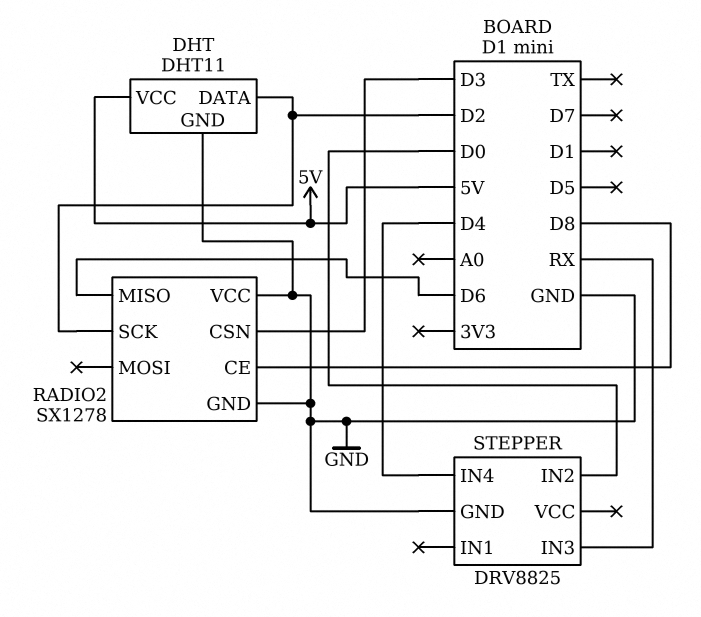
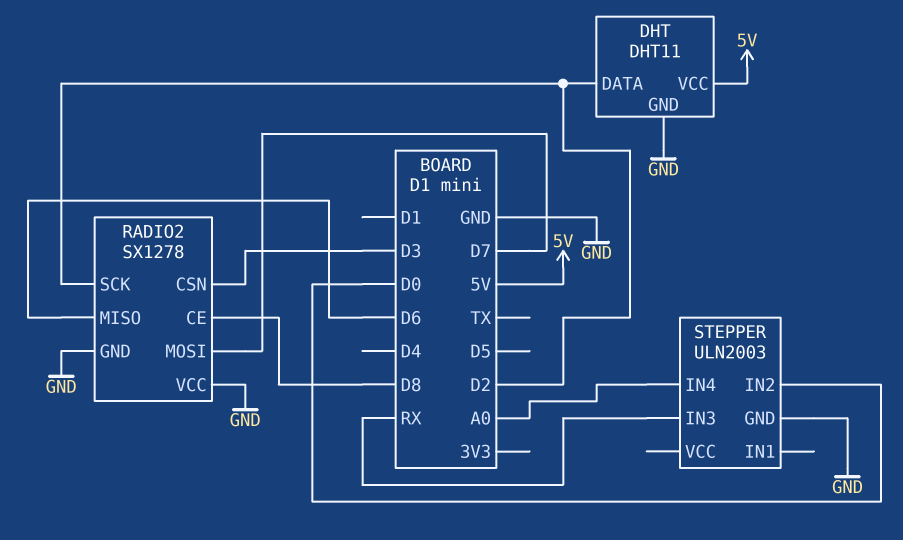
RADIO2 pin MOSI: none -> D7
STEPPER: DRV8825 -> ULN2003
STEPPER pin IN4: D4 -> A0

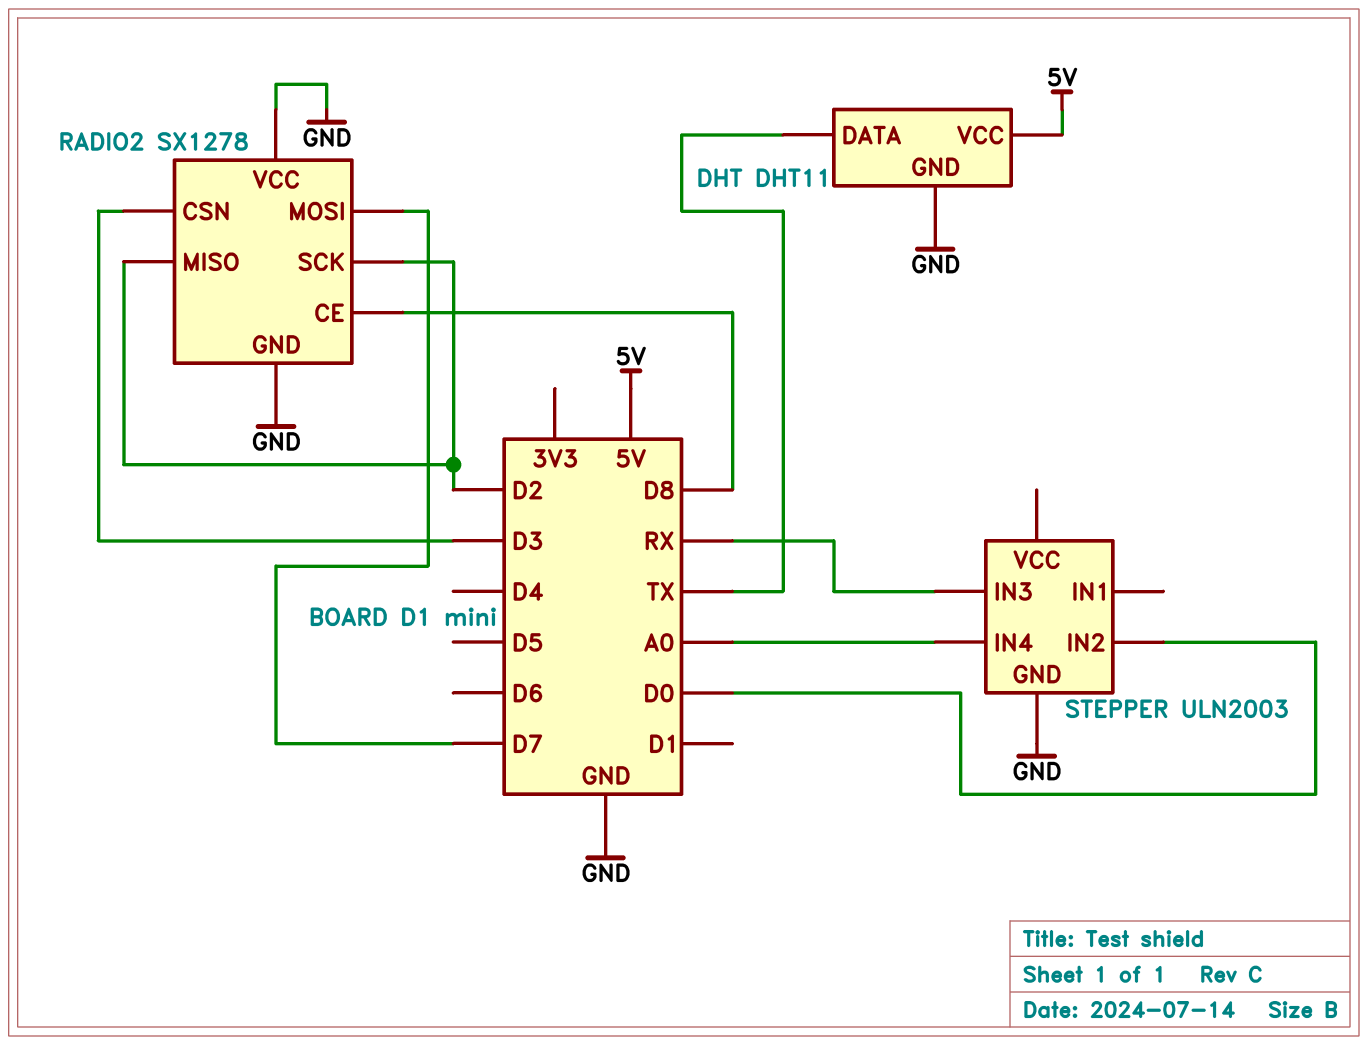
DHT pin DATA: D2 -> TX
RADIO2 pin MISO: D6 -> D2

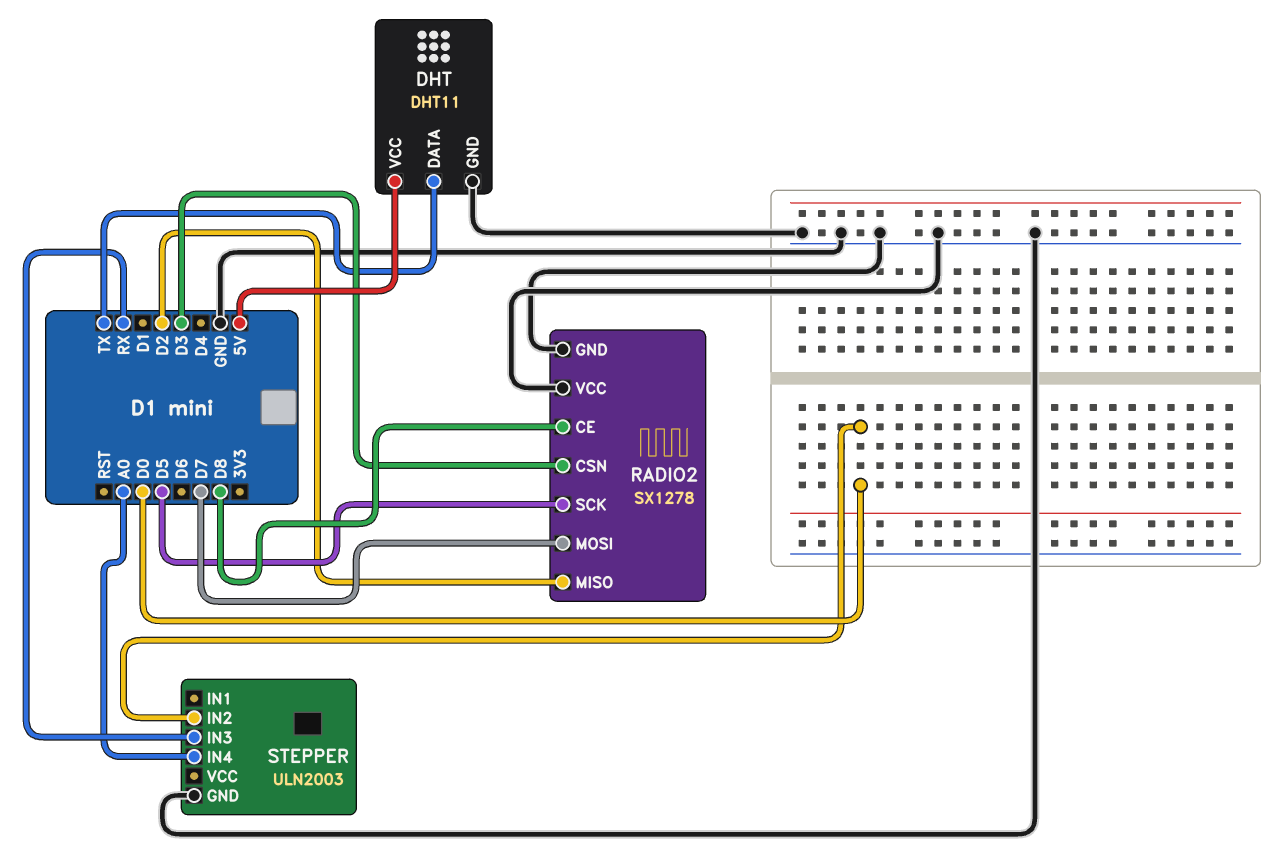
RADIO2 pin SCK: D2 -> D5

